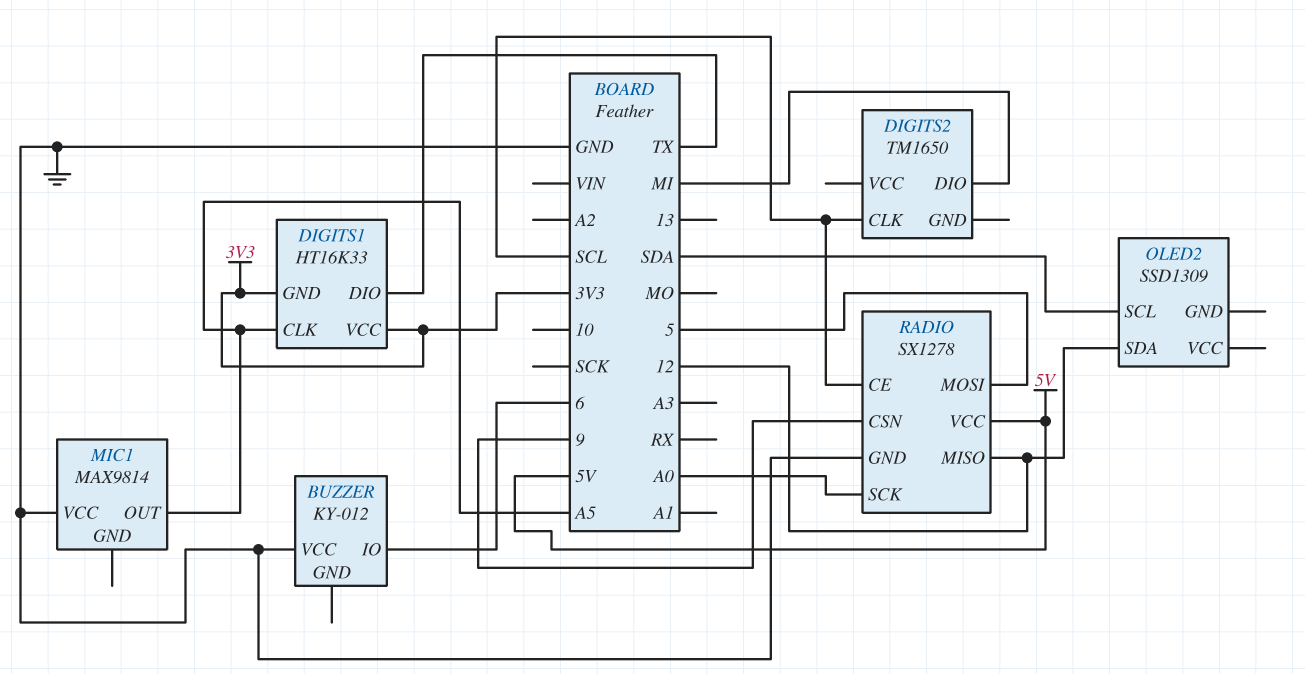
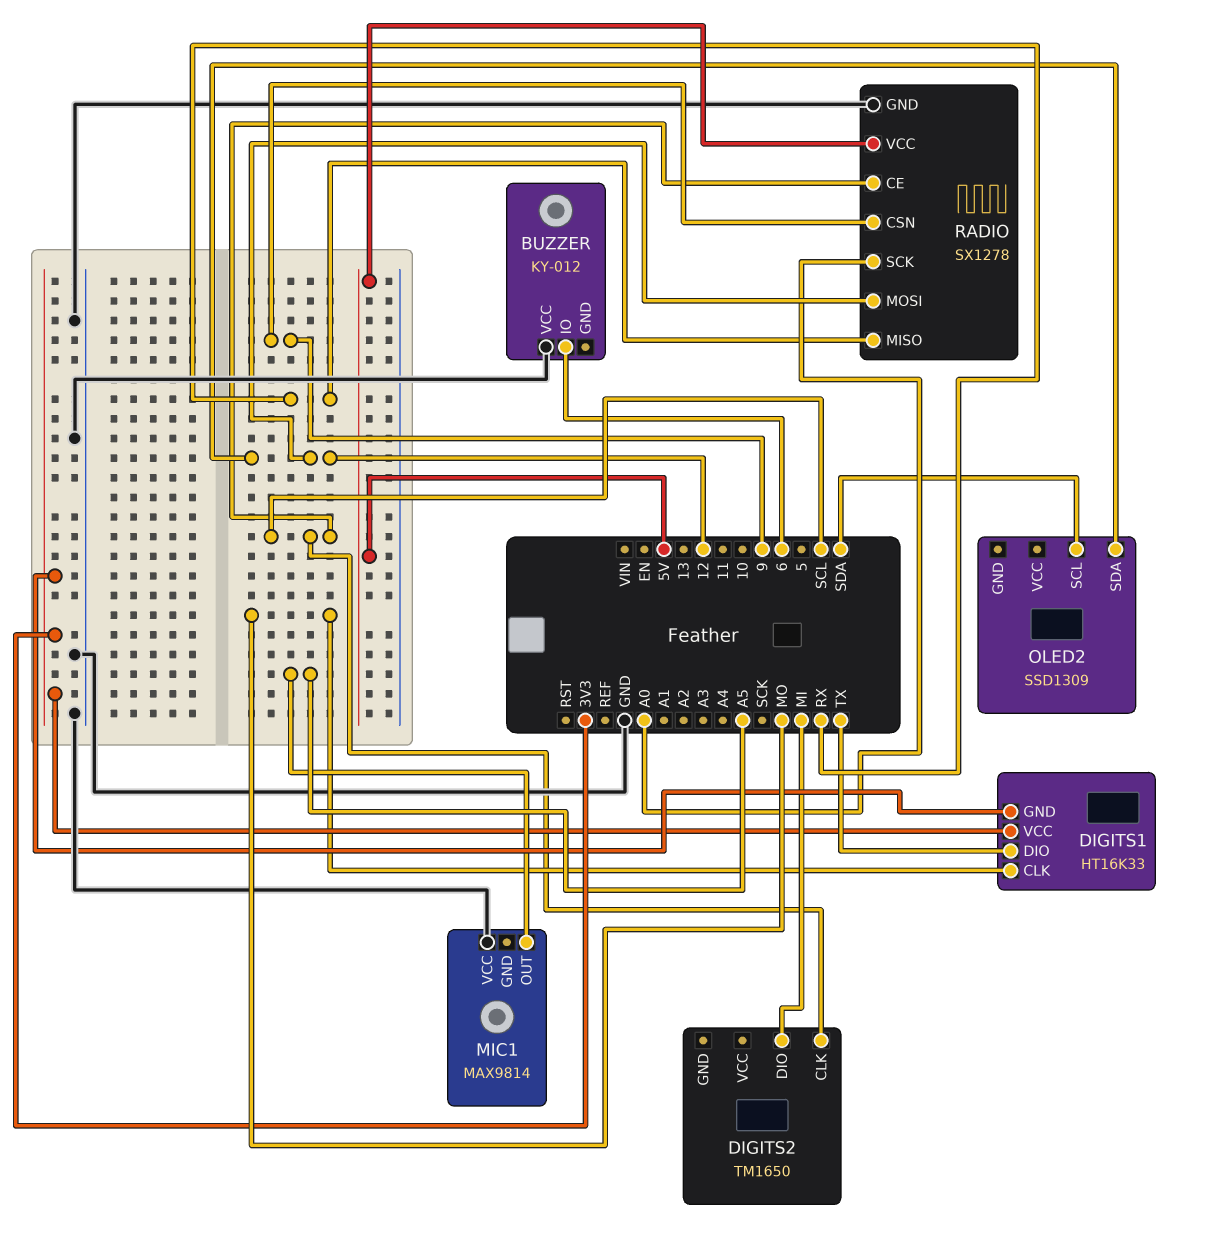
DIGITS1 pin CLK: A5 -> MO
RADIO pin MISO: 12 -> RX
RADIO pin MOSI: 5 -> 12

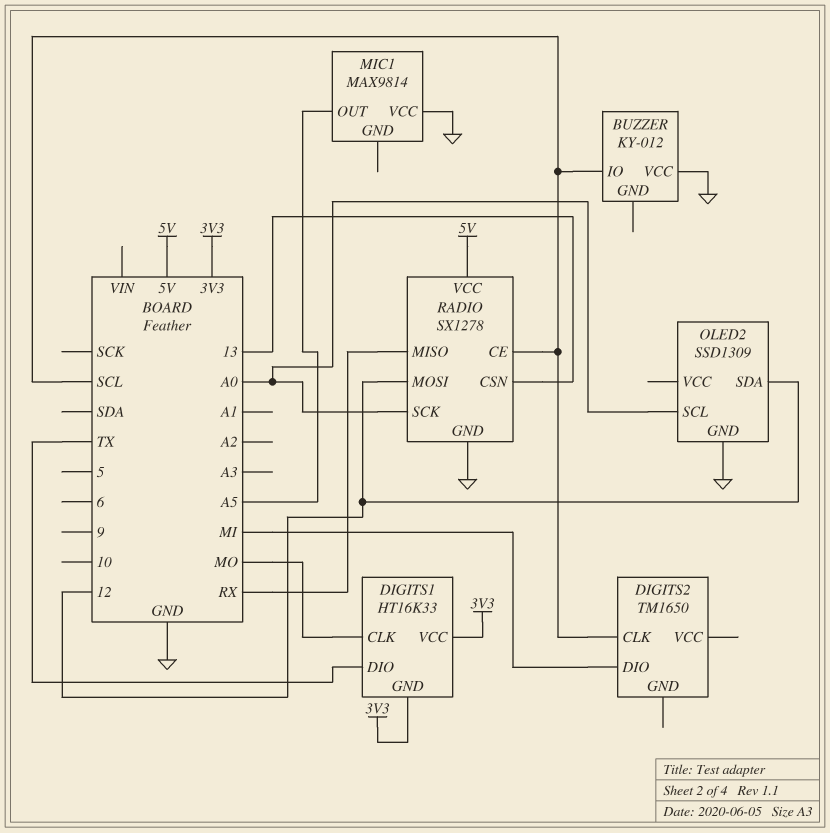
BUZZER pin IO: 6 -> SCL
OLED2 pin GND: none -> GND
OLED2 pin SCL: SDA -> A0
RADIO pin CSN: 9 -> 13

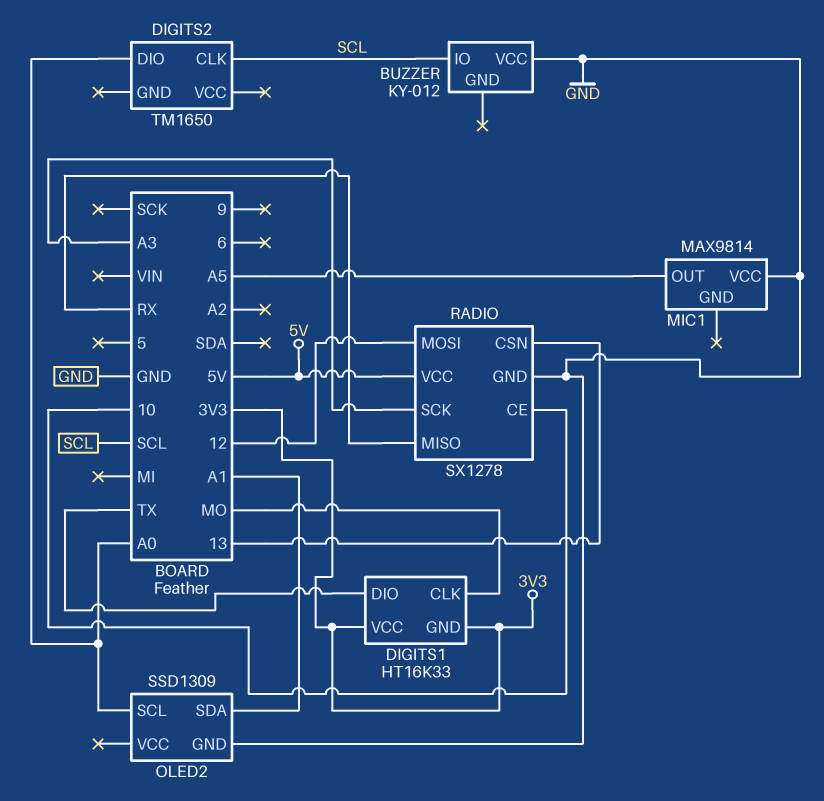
DIGITS2 pin DIO: MI -> A0
OLED2 pin SDA: 12 -> A1
RADIO pin CE: SCL -> 10
RADIO pin SCK: A0 -> A3

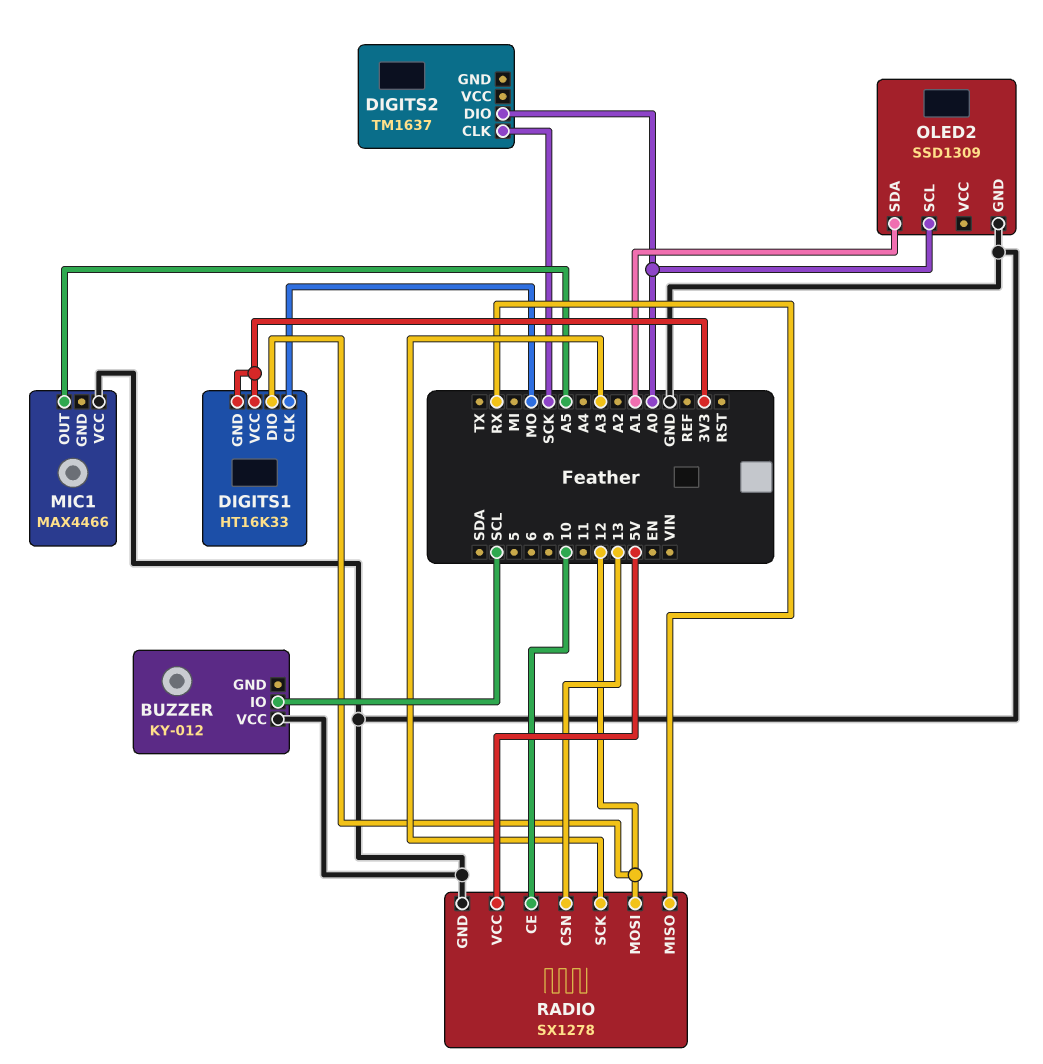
DIGITS1 pin DIO: TX -> 12
DIGITS2: TM1650 -> TM1637
DIGITS2 pin CLK: SCL -> SCK
MIC1: MAX9814 -> MAX4466

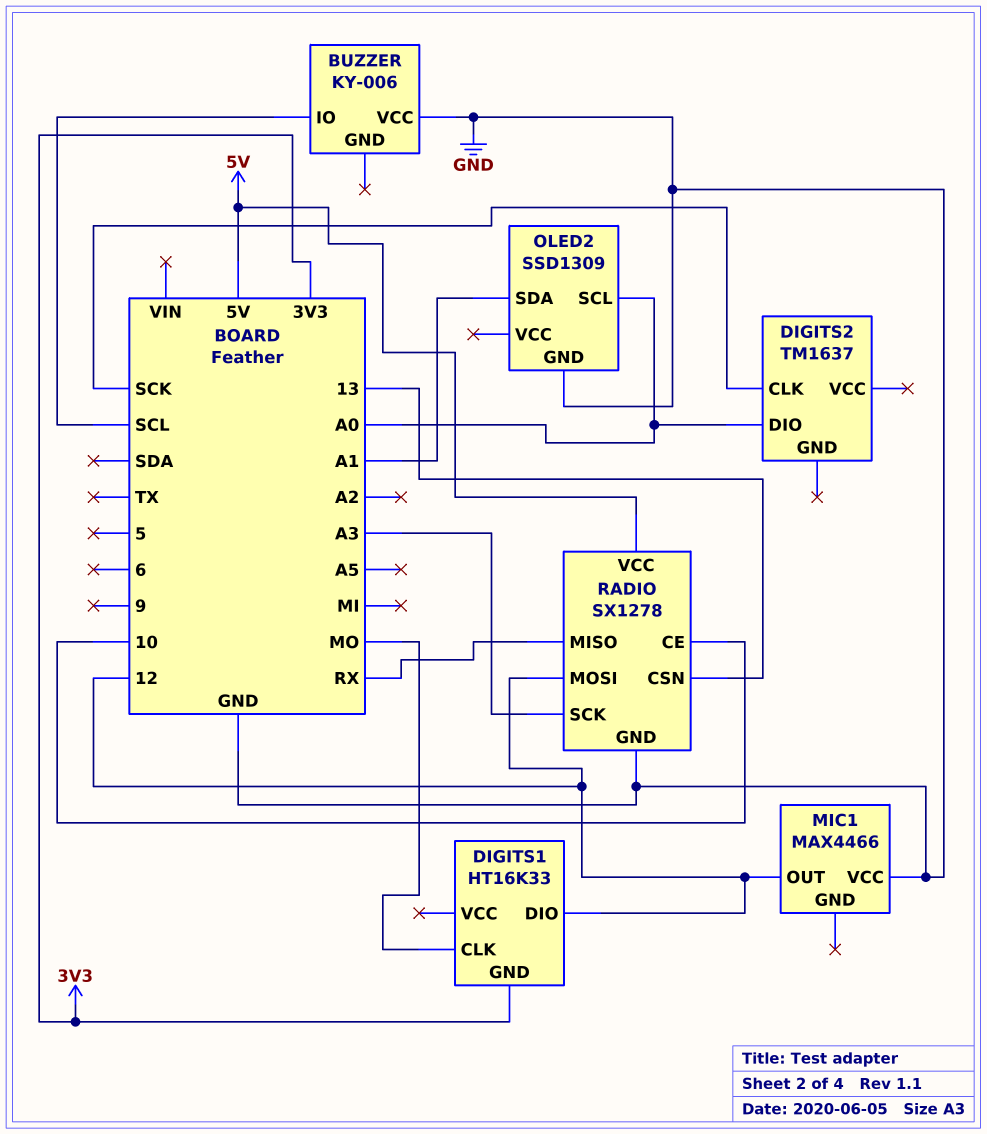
BUZZER: KY-012 -> KY-006
DIGITS1 pin VCC: 3V3 -> none
MIC1 pin OUT: A5 -> 12

